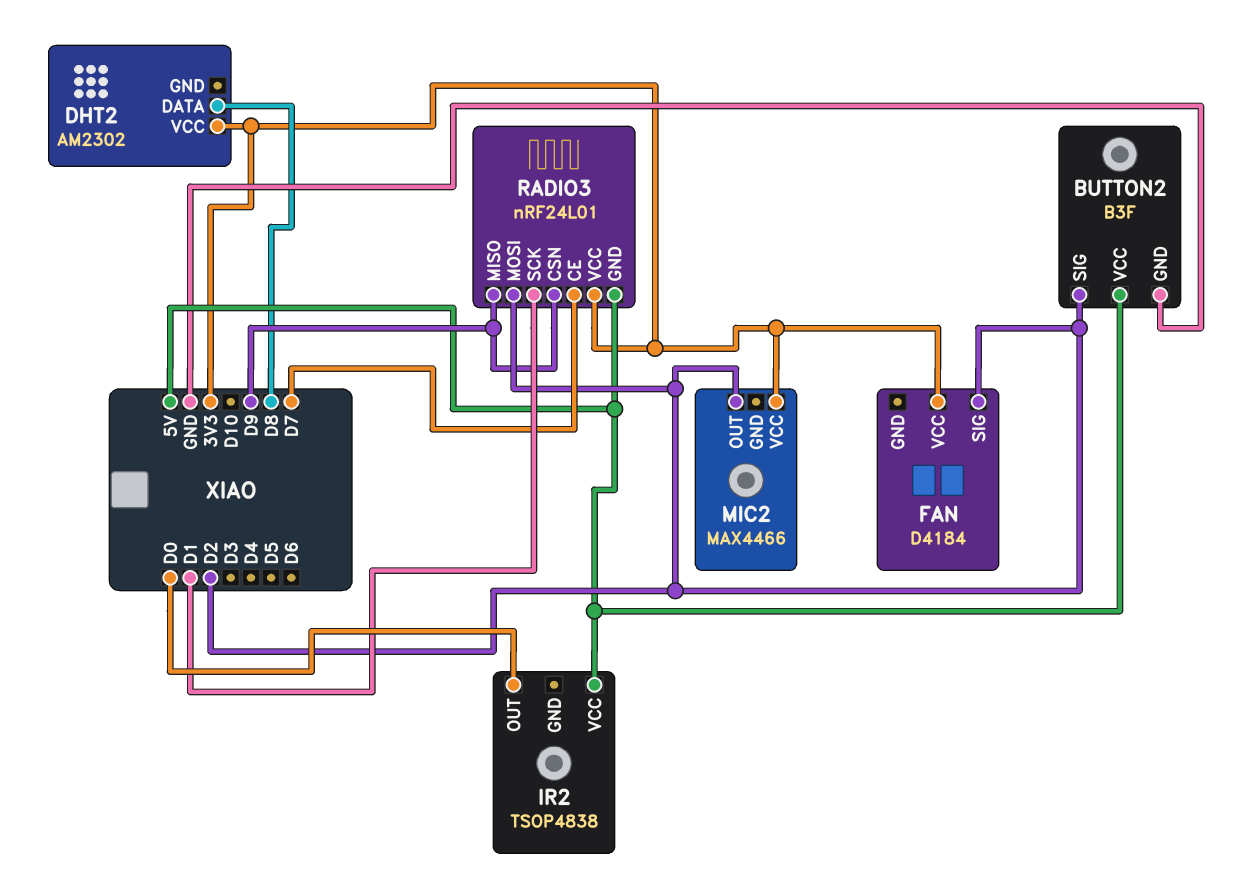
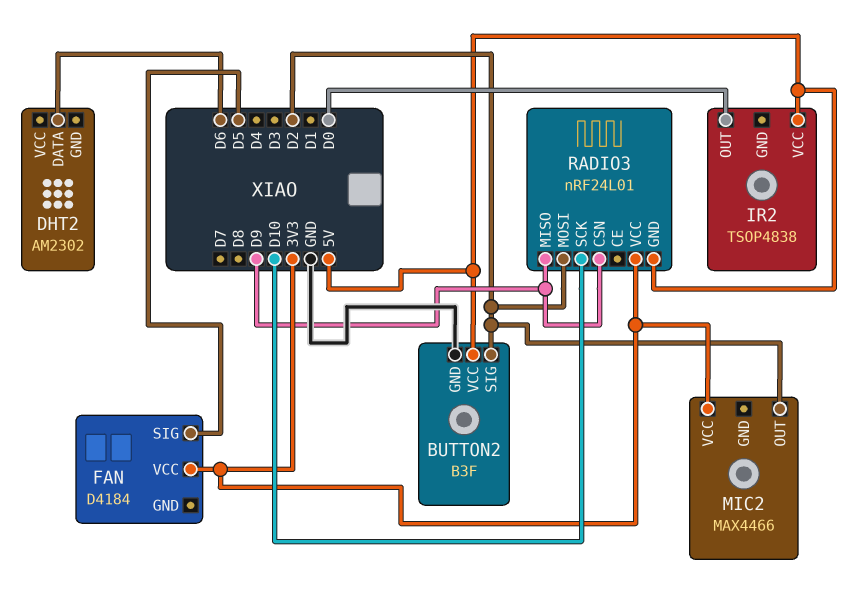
DHT2 pin DATA: D8 -> D6
DHT2 pin VCC: 3V3 -> none
FAN pin SIG: D2 -> D5
RADIO3 pin CE: D7 -> none
RADIO3 pin SCK: D1 -> D10

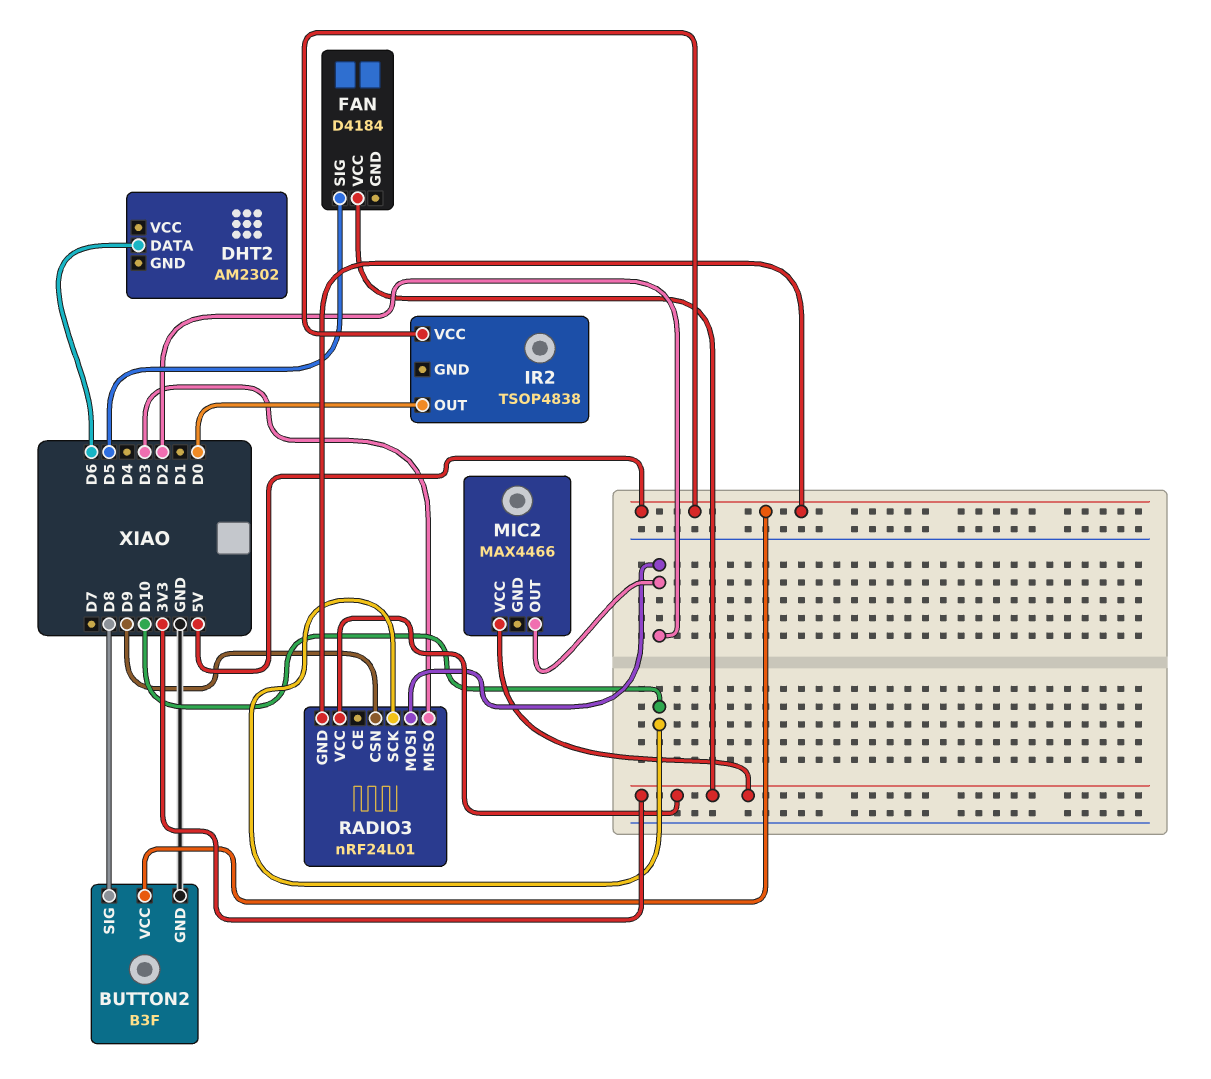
BUTTON2 pin SIG: D2 -> D8
RADIO3 pin MISO: D9 -> D3

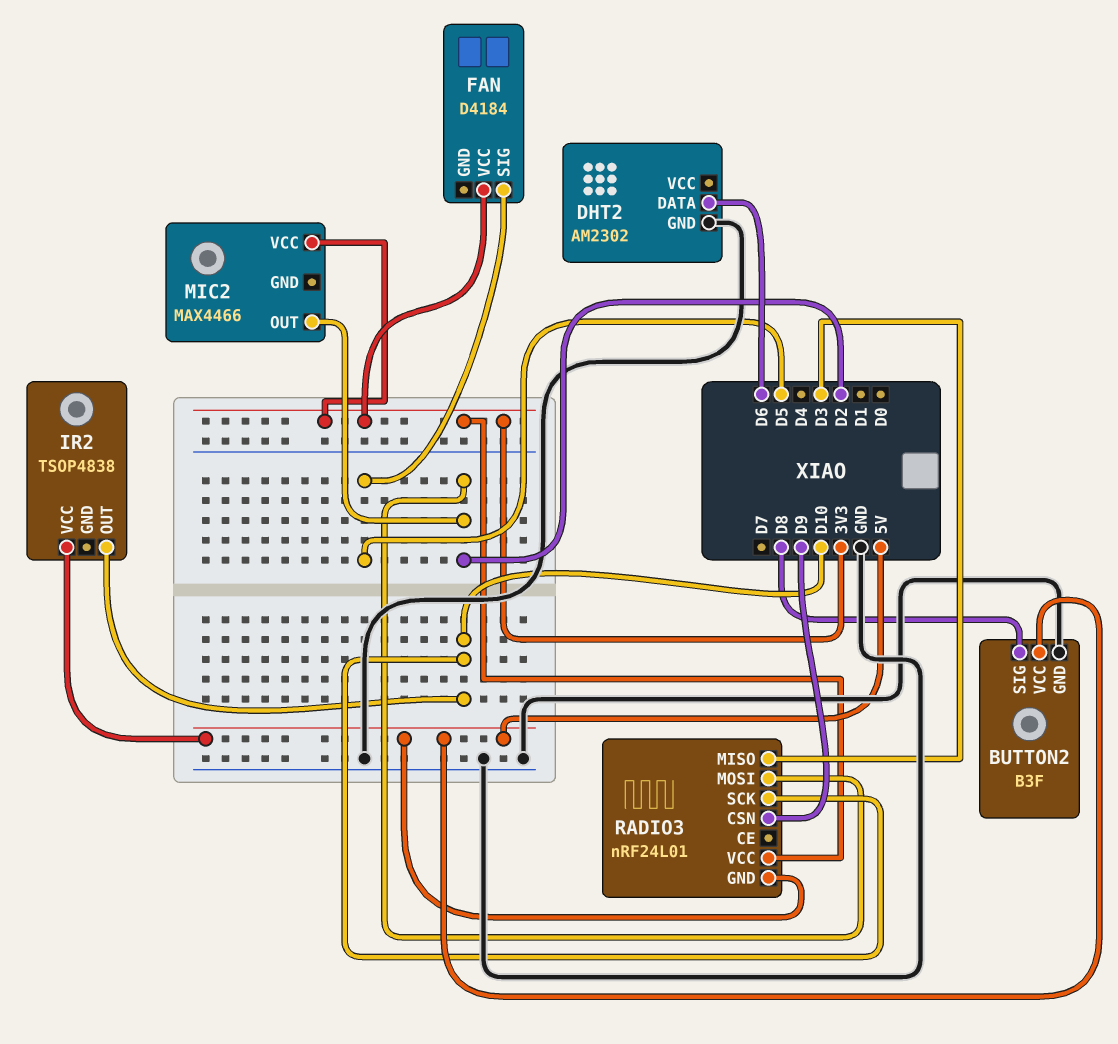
DHT2 pin GND: none -> GND
IR2 pin OUT: D0 -> D10

